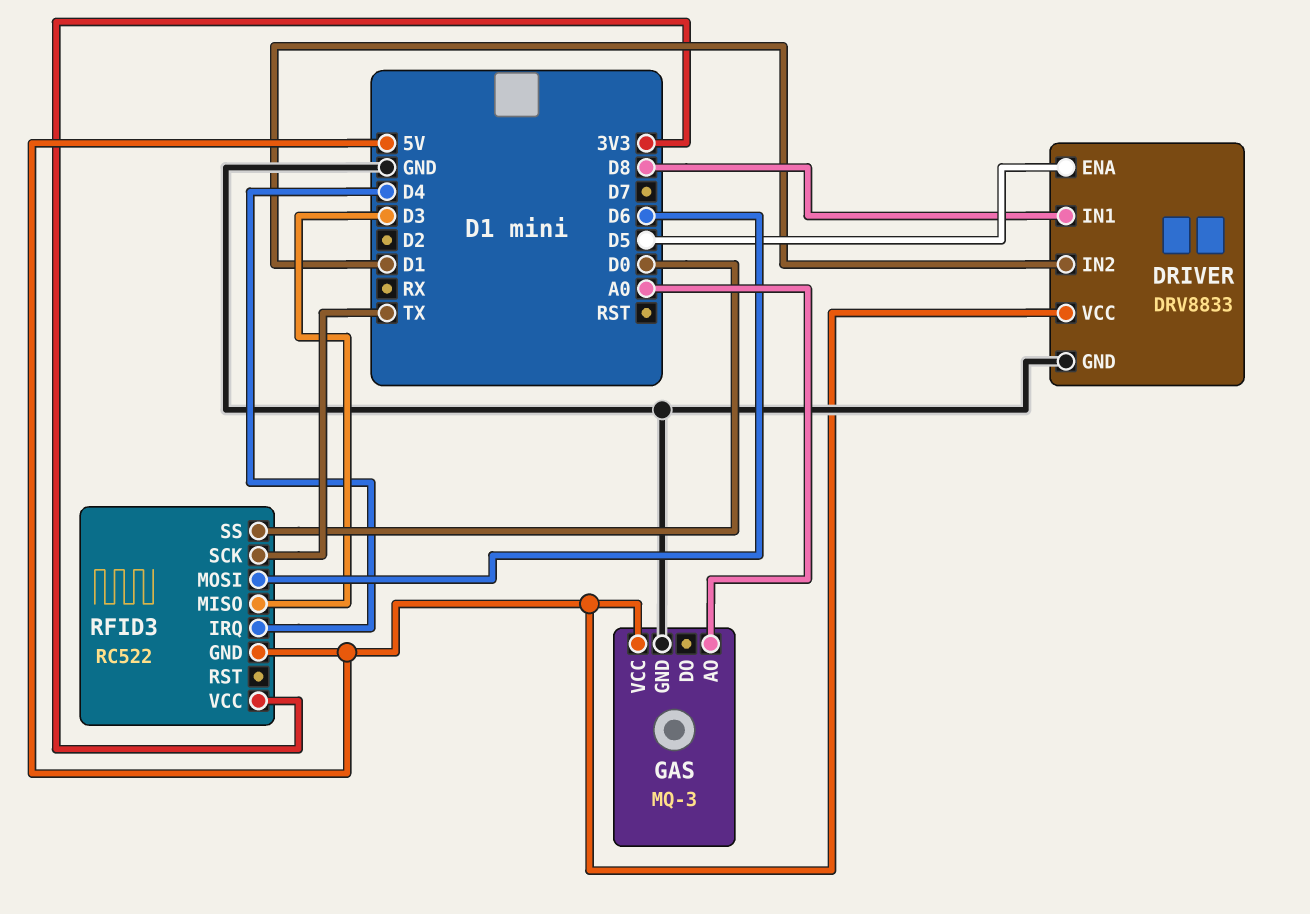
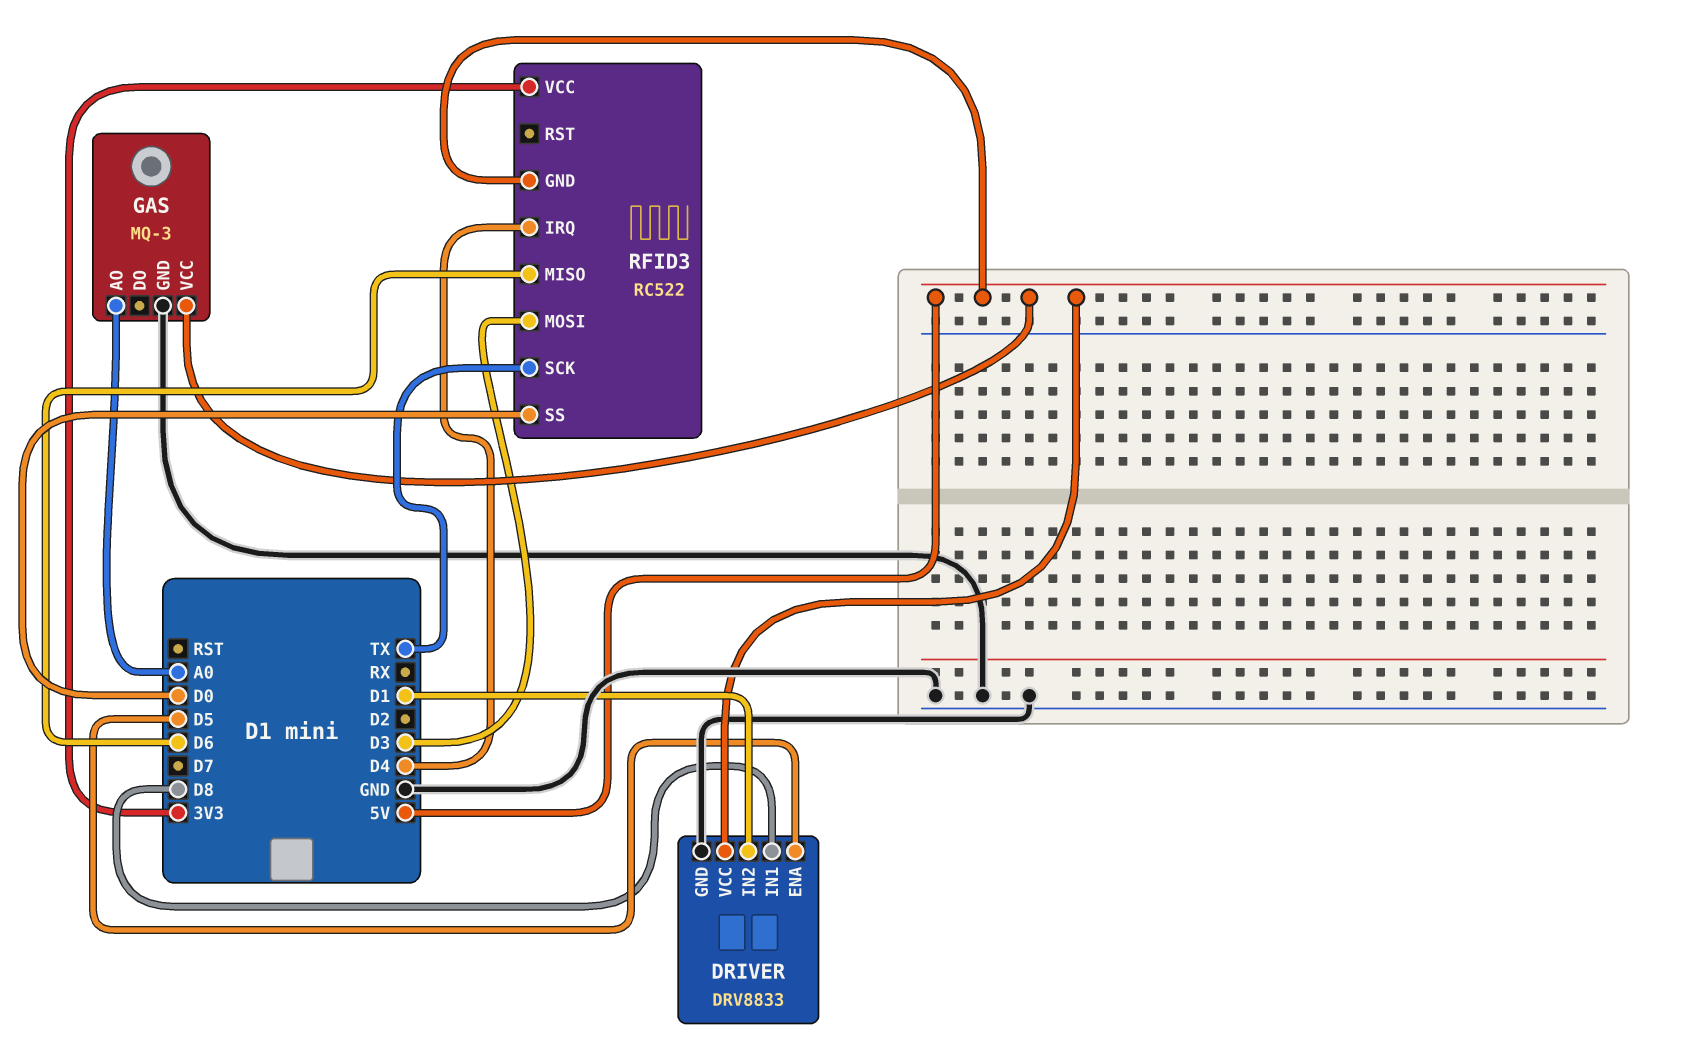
RFID3 pin MISO: D3 -> D6
RFID3 pin MOSI: D6 -> D3

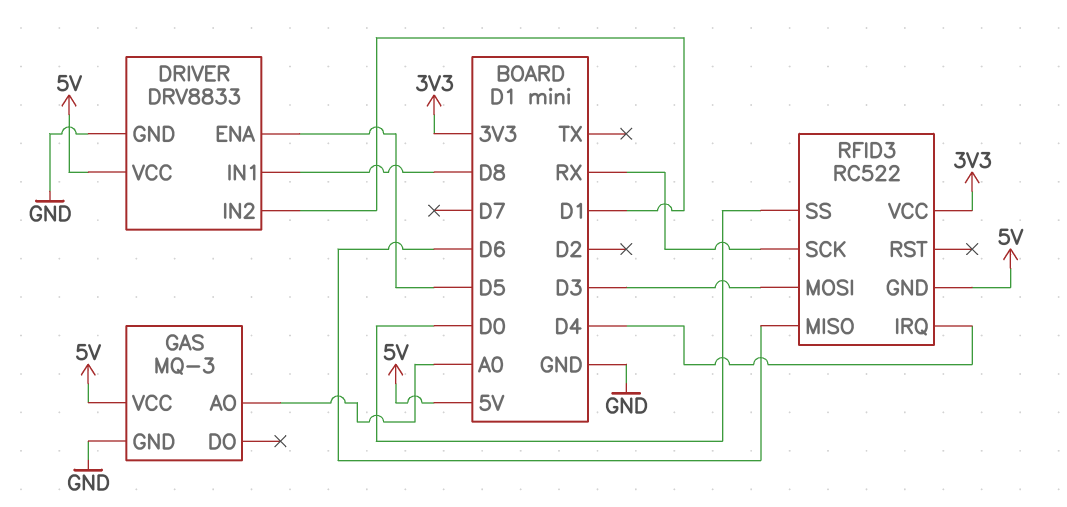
RFID3 pin SCK: TX -> RX

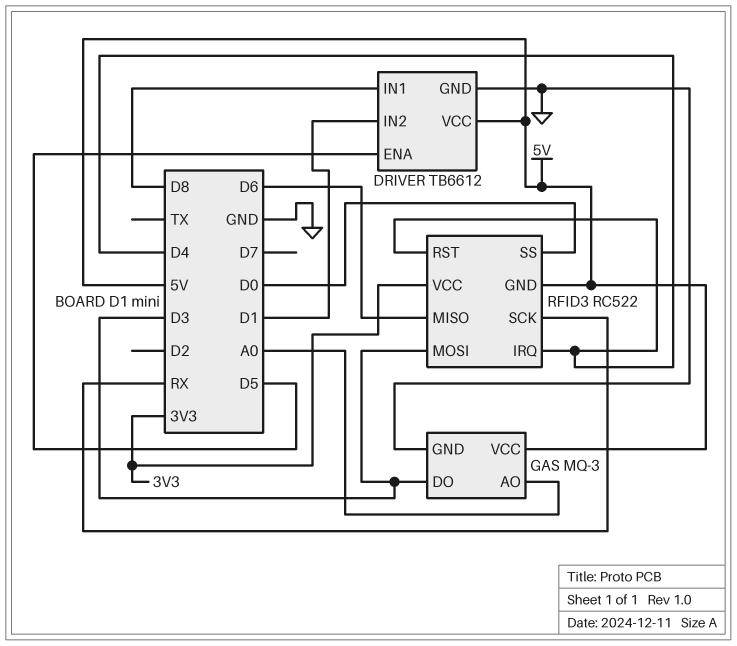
DRIVER: DRV8833 -> TB6612
GAS pin DO: none -> D3
RFID3 pin RST: none -> D4

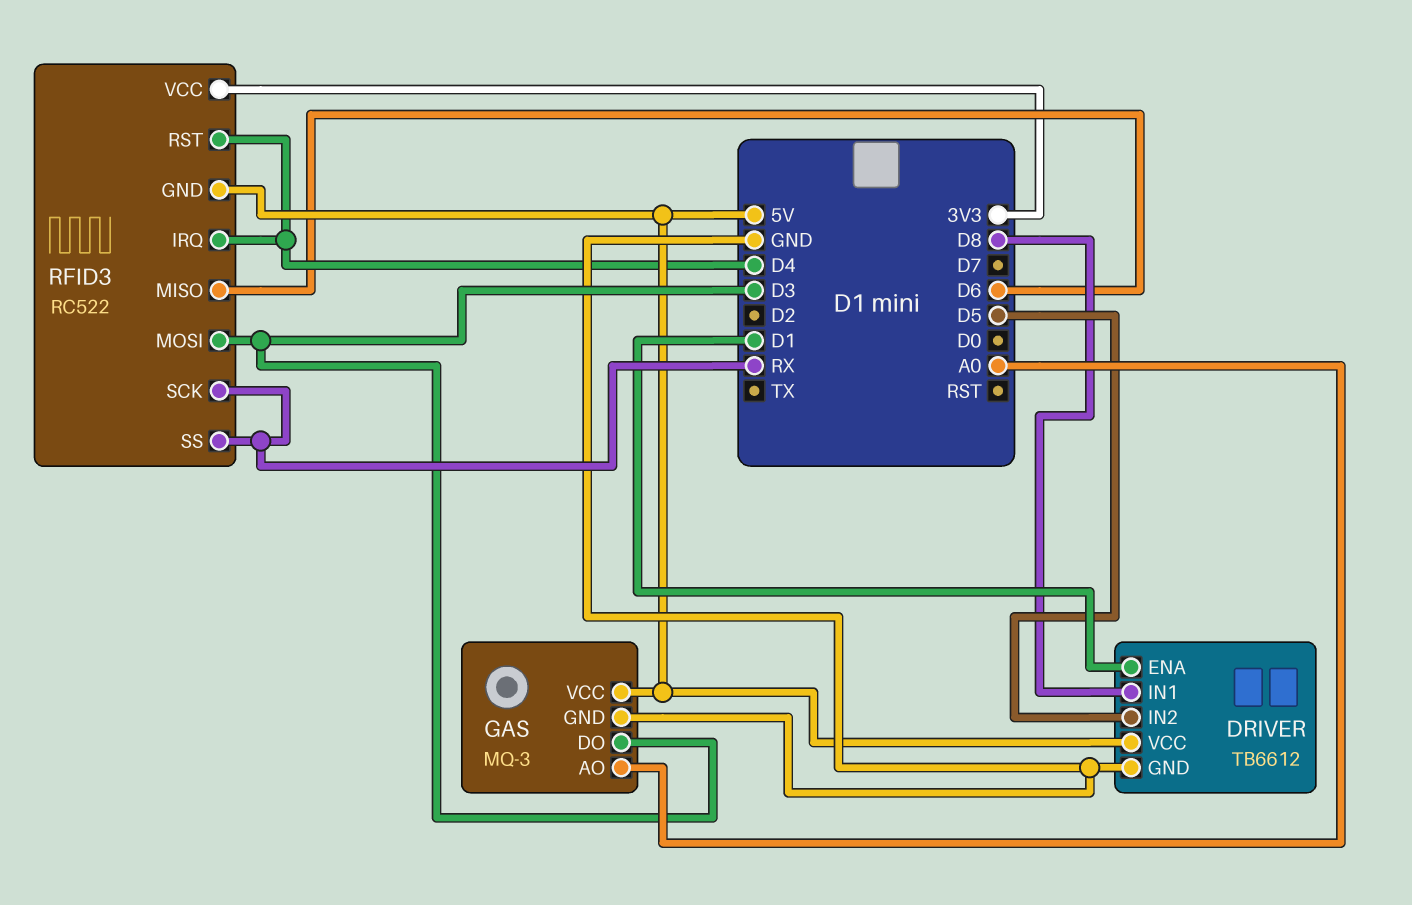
DRIVER pin ENA: D5 -> D1
DRIVER pin IN2: D1 -> D5
RFID3 pin SS: D0 -> RX

